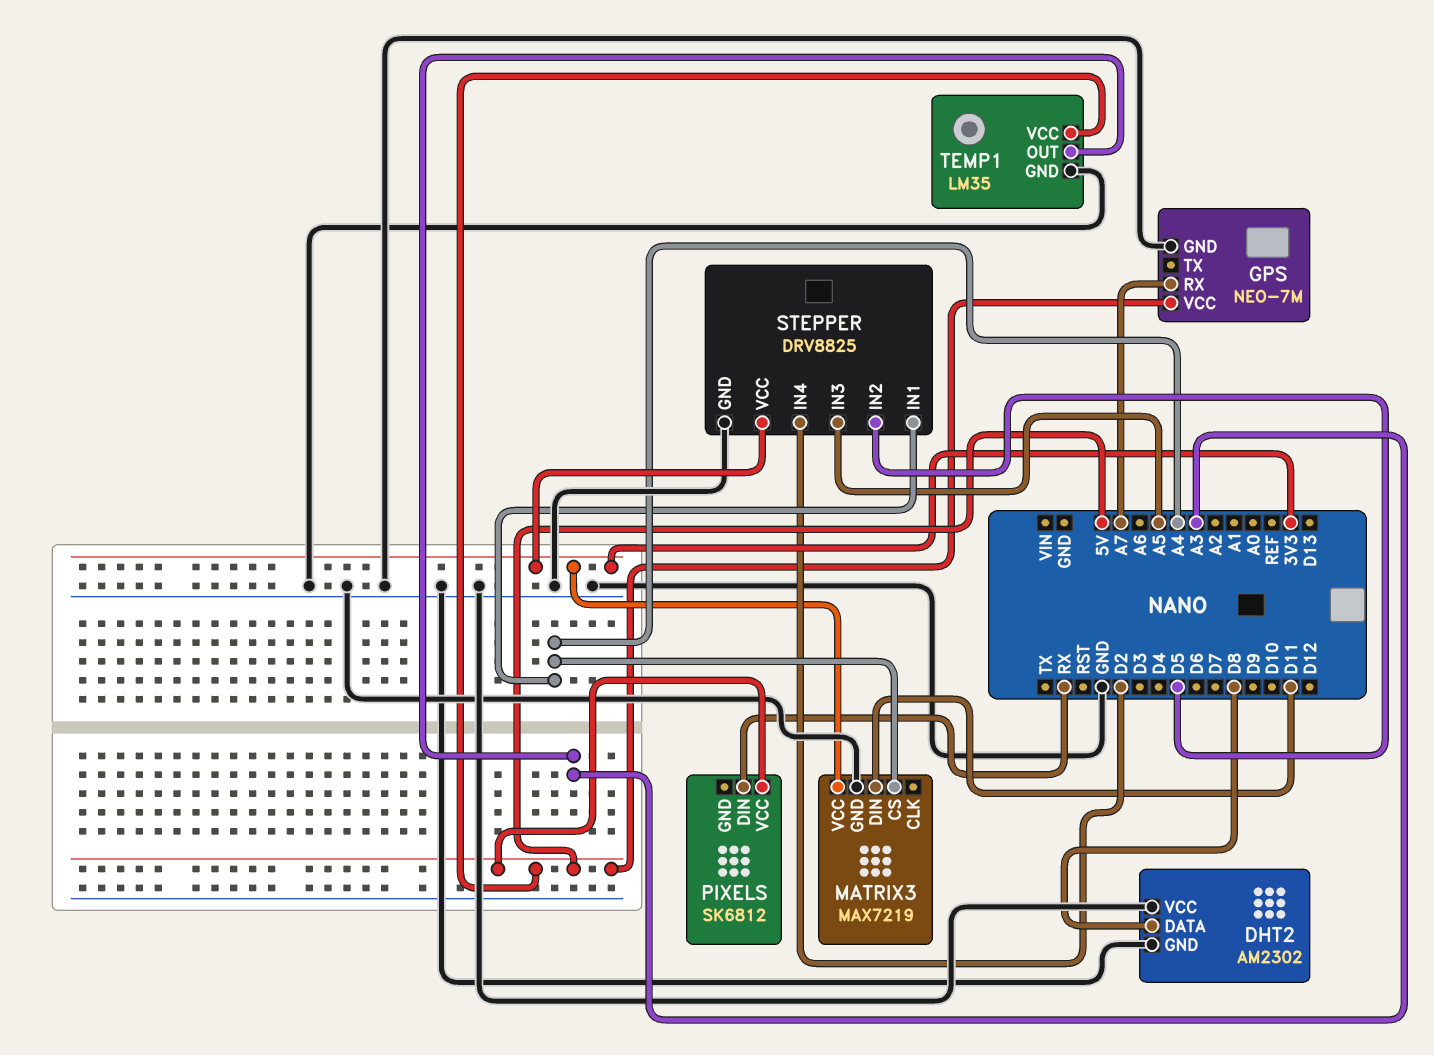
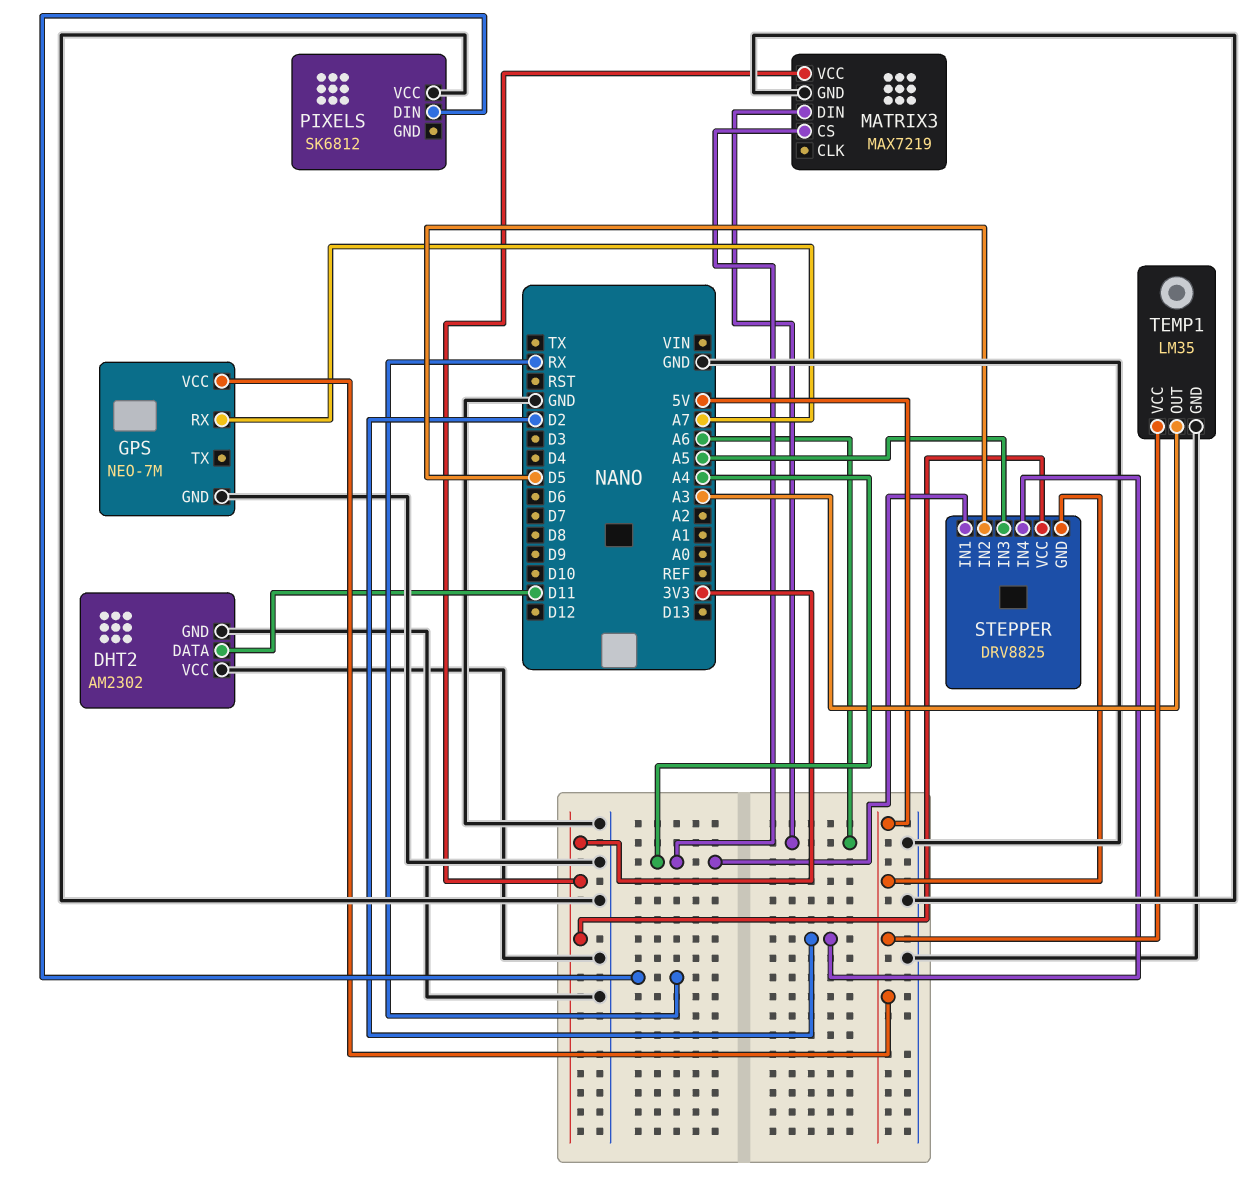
DHT2 pin DATA: D8 -> D11
MATRIX3 pin DIN: D11 -> A6
PIXELS pin VCC: 5V -> GND
STEPPER pin GND: GND -> 5V

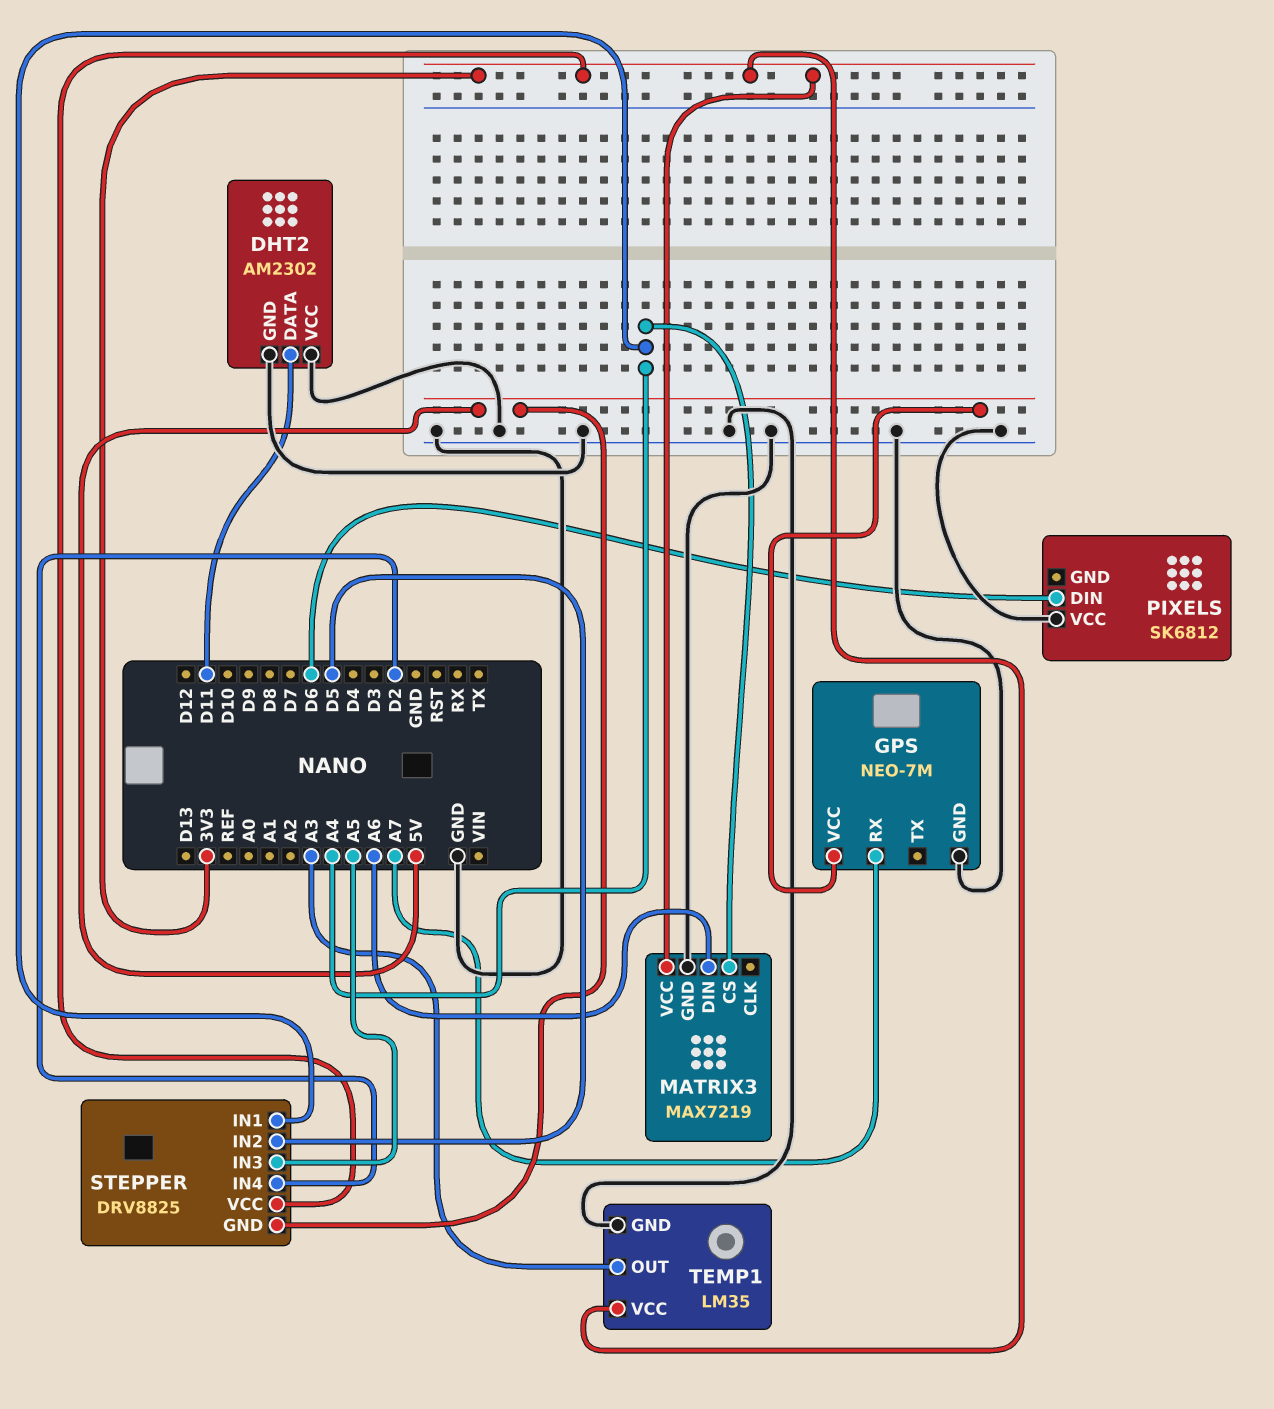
PIXELS pin DIN: RX -> D6
TEMP1 pin VCC: 5V -> 3V3

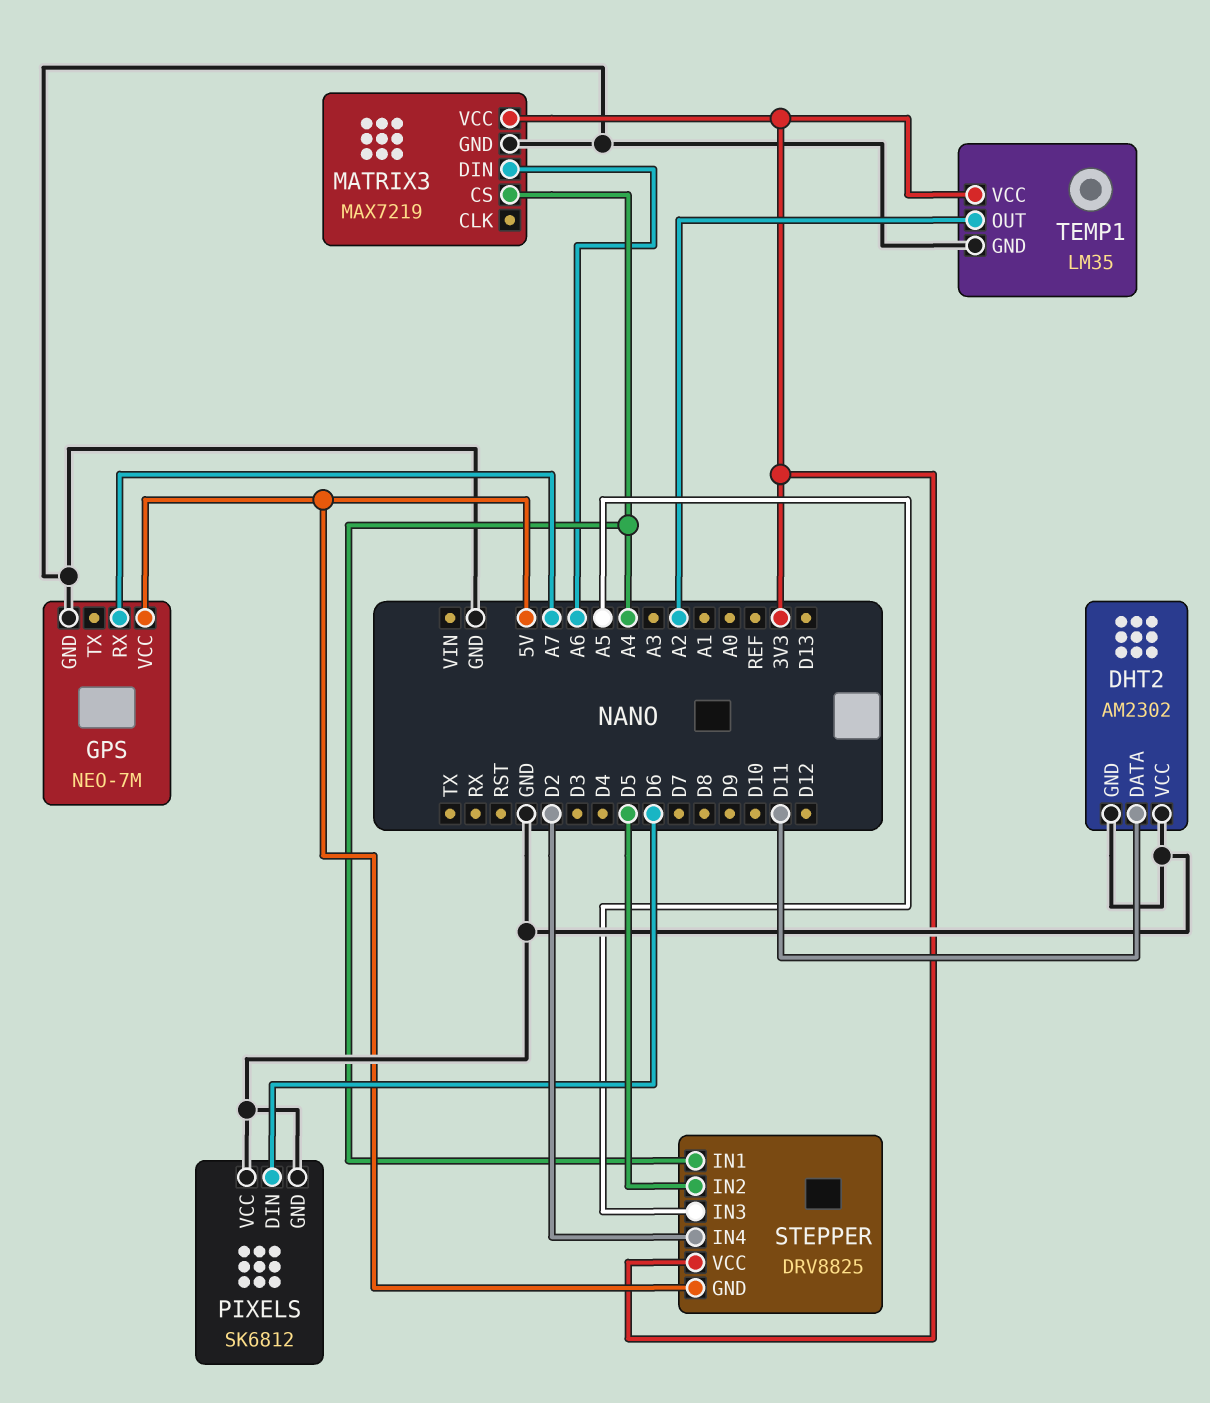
PIXELS pin GND: none -> GND
TEMP1 pin OUT: A3 -> A2

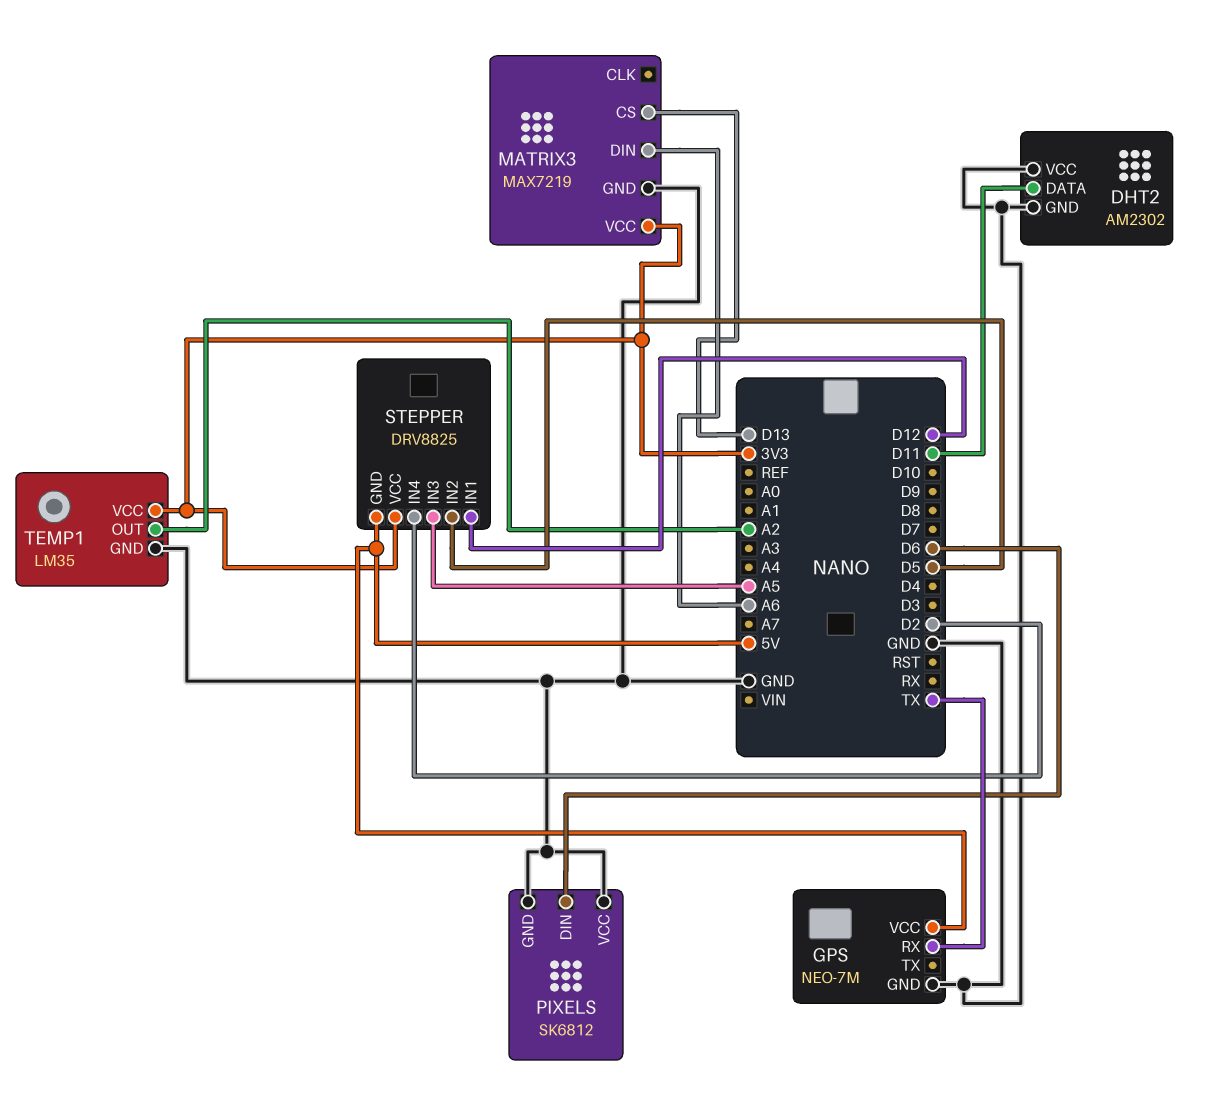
GPS pin RX: A7 -> TX
MATRIX3 pin CS: A4 -> D13
STEPPER pin IN1: A4 -> D12

